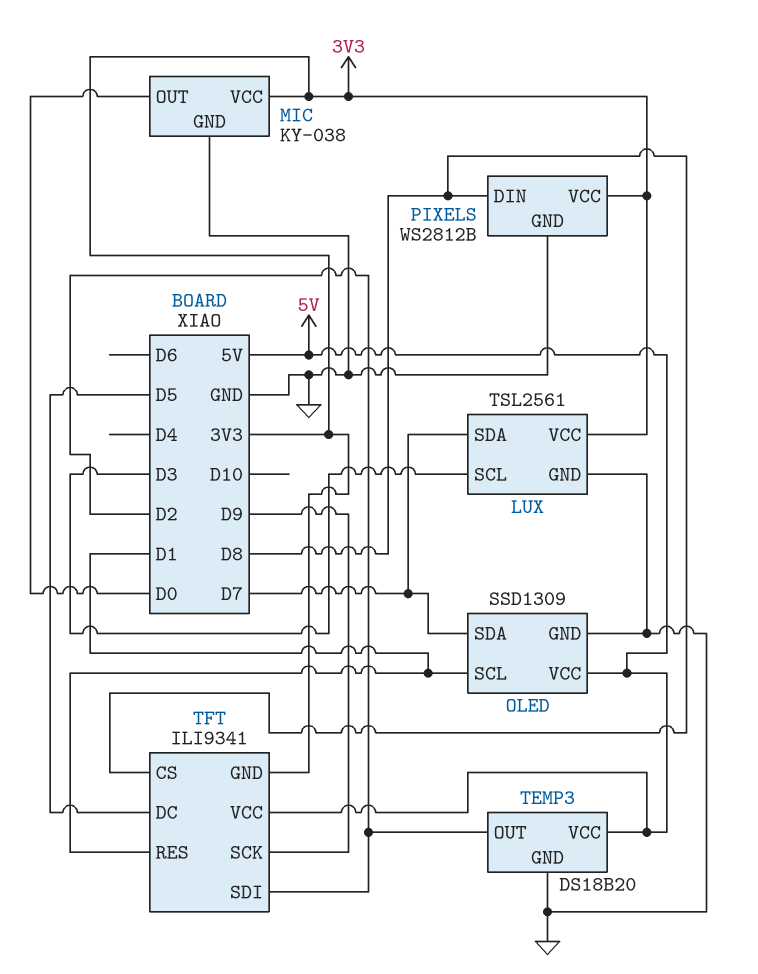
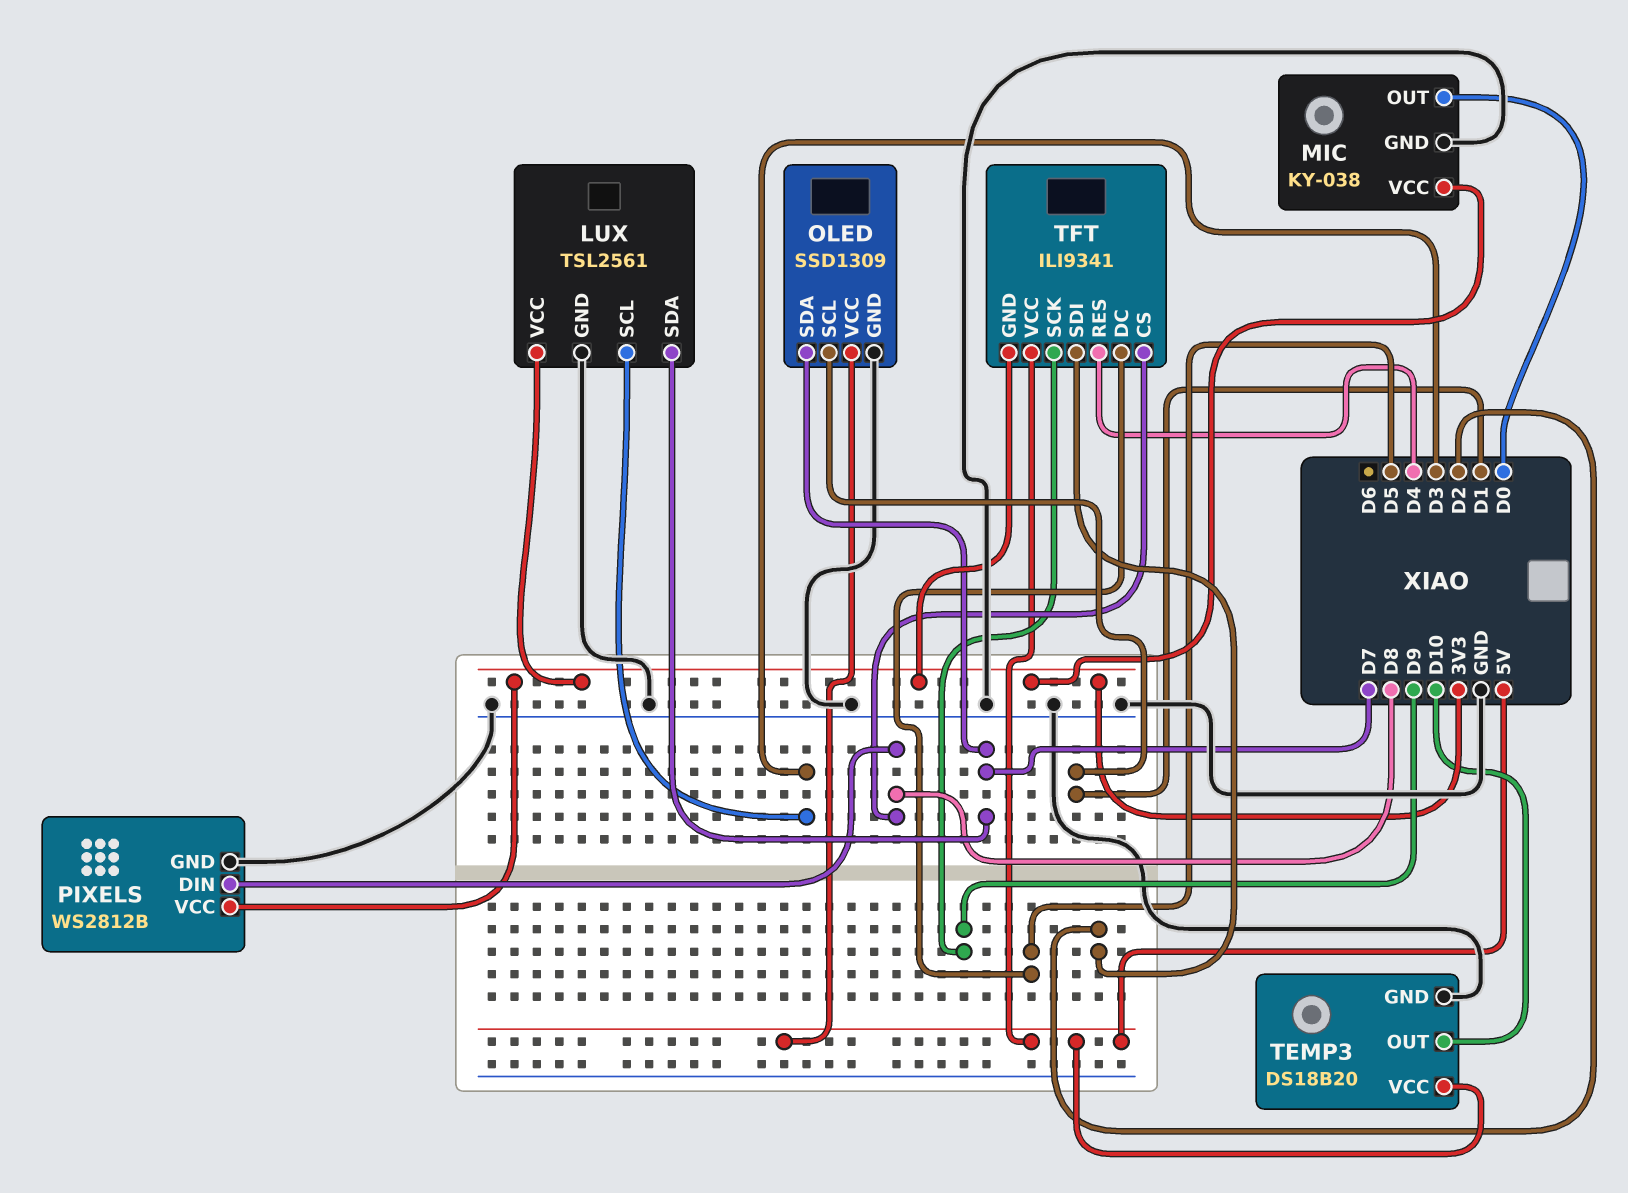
TEMP3 pin OUT: D2 -> D10
TFT pin RES: D1 -> D4

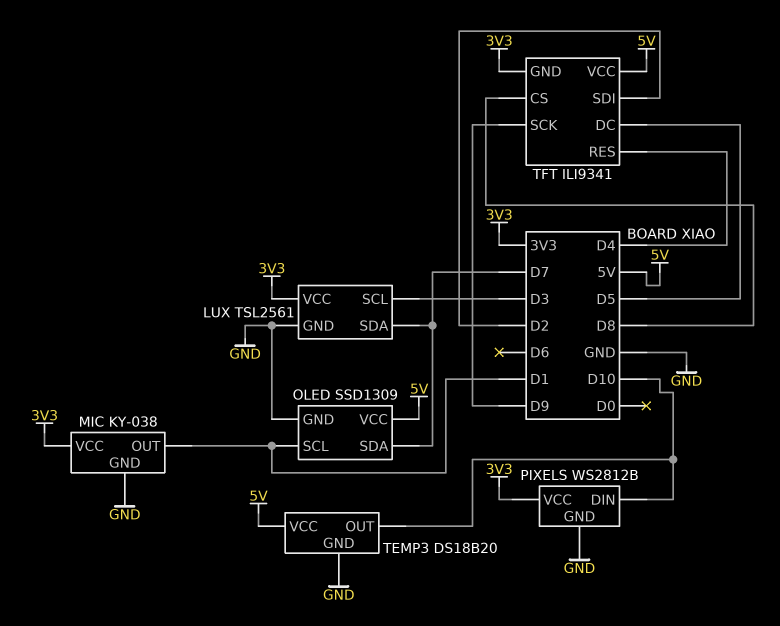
MIC pin OUT: D0 -> D1
PIXELS pin DIN: D8 -> D10

